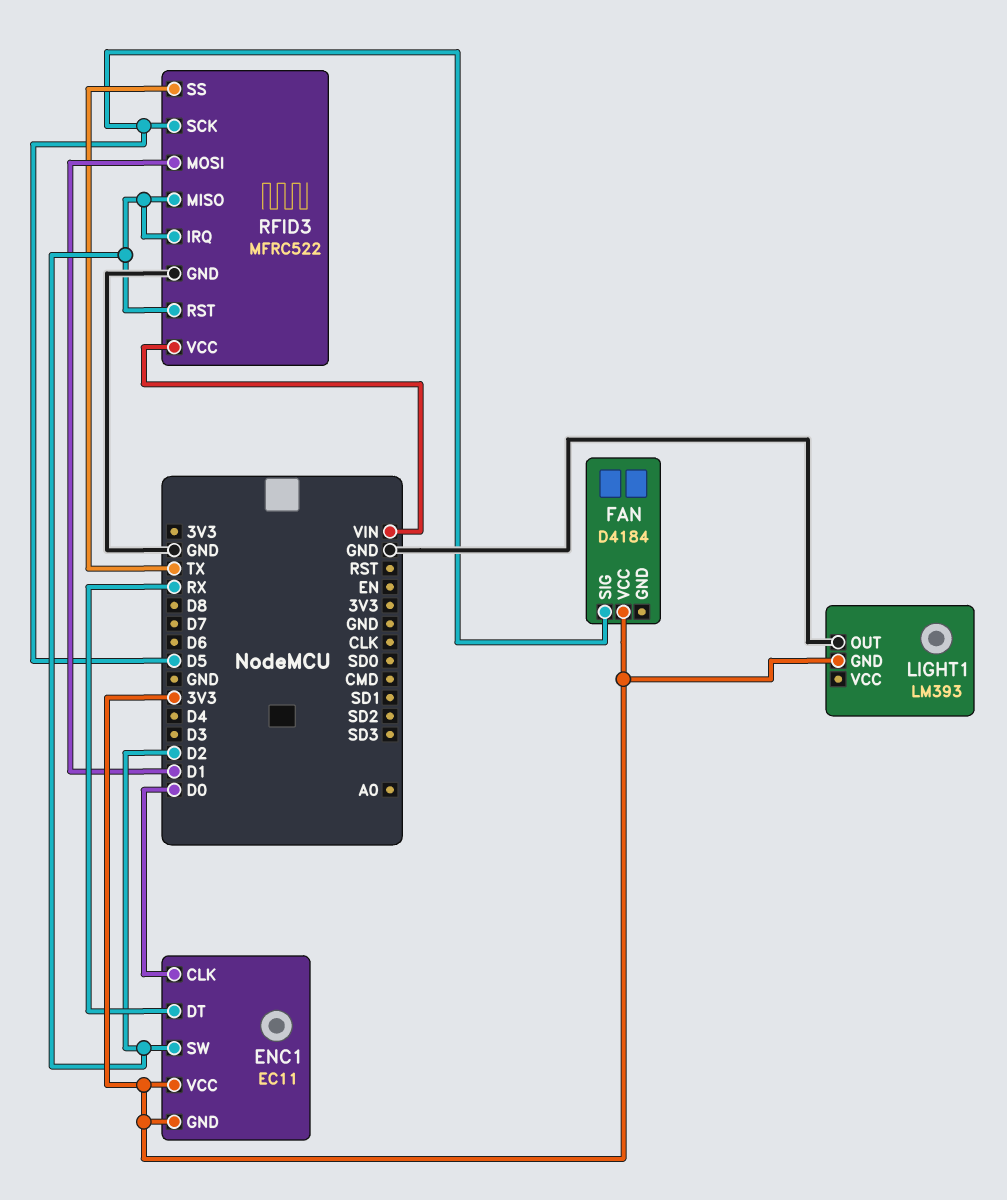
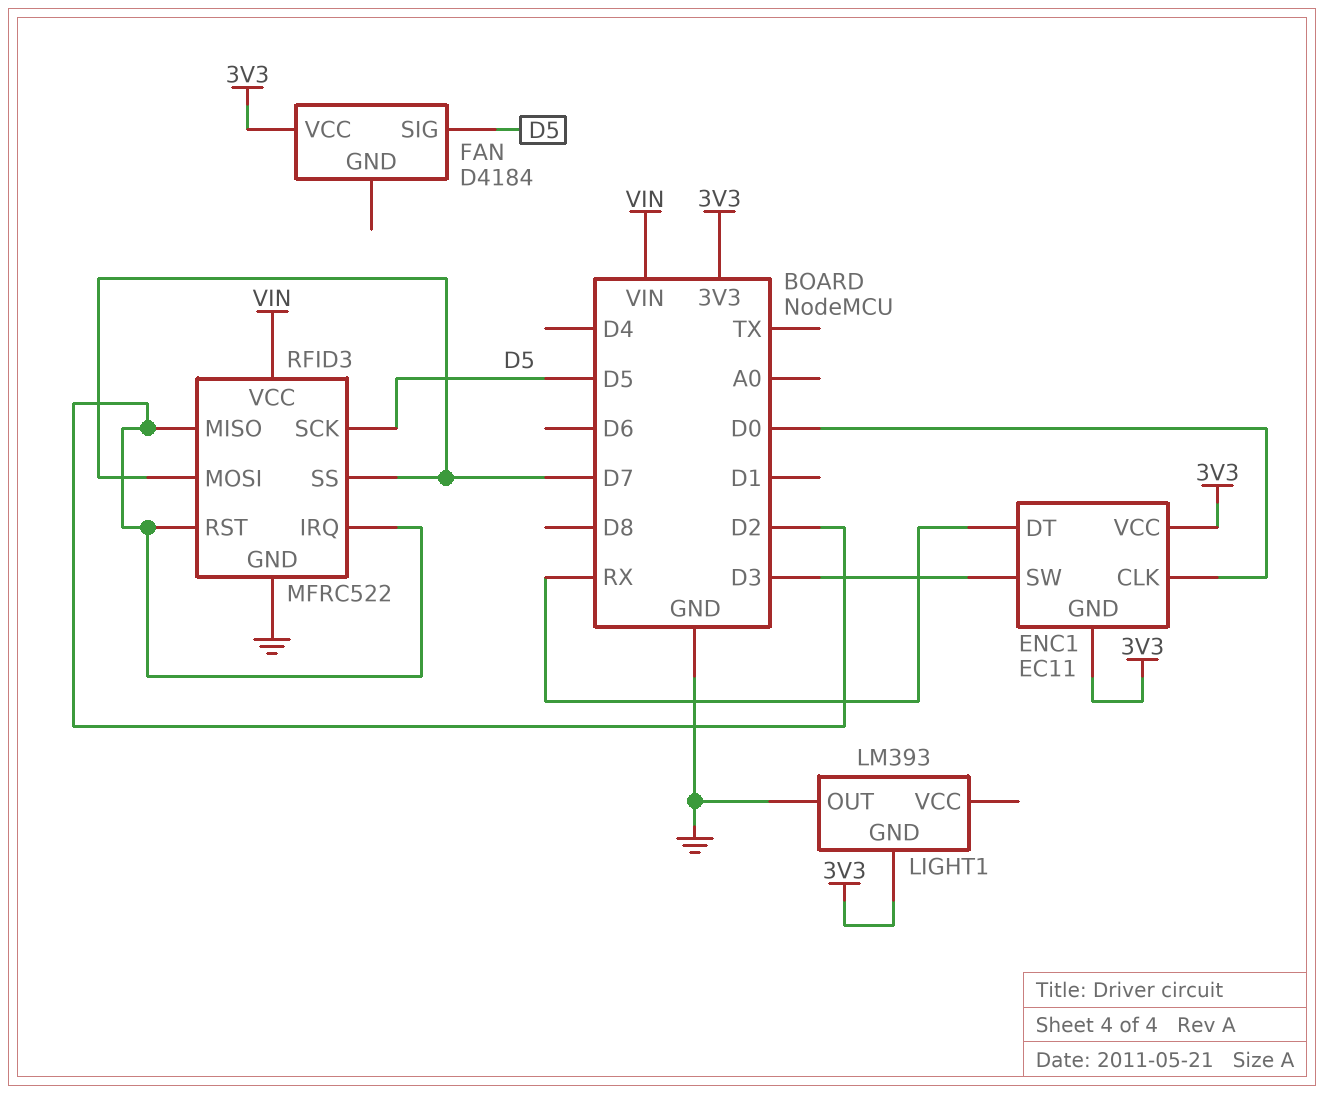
ENC1 pin SW: D2 -> D3
RFID3 pin MOSI: D1 -> D7
RFID3 pin SS: TX -> D7

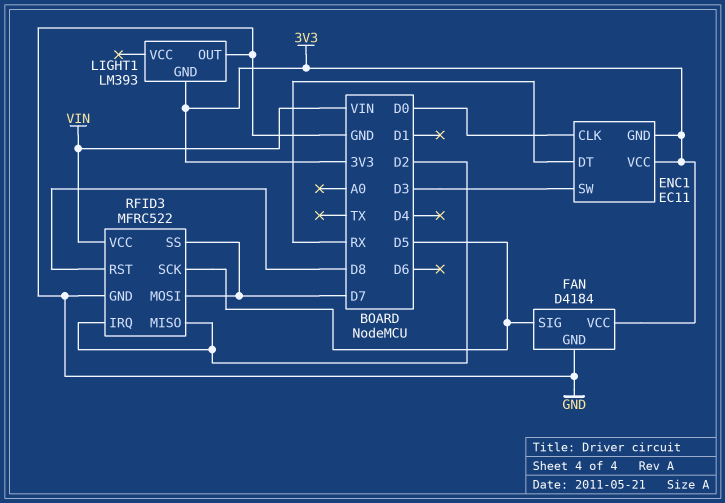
FAN pin GND: none -> GND
RFID3 pin RST: D2 -> D8

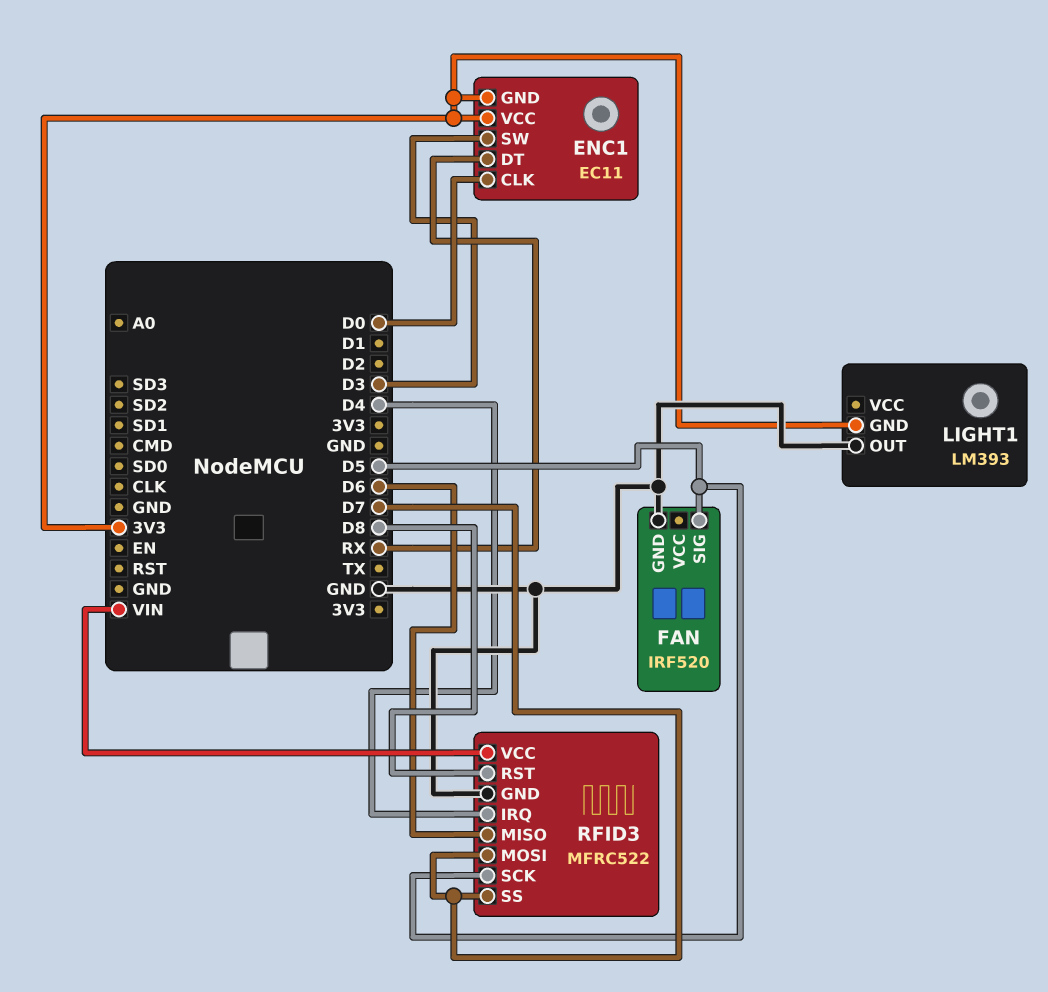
FAN: D4184 -> IRF520
FAN pin VCC: 3V3 -> none
RFID3 pin IRQ: D2 -> D4
RFID3 pin MISO: D2 -> D6

